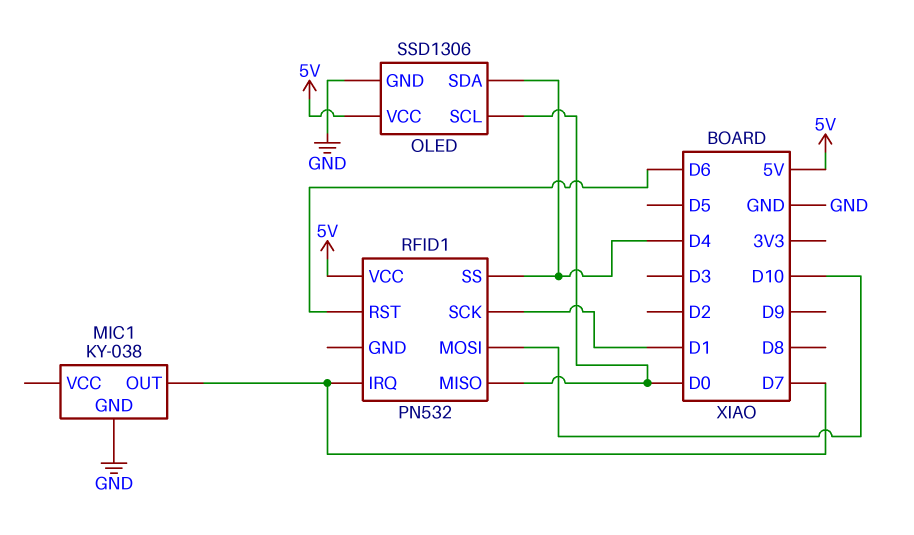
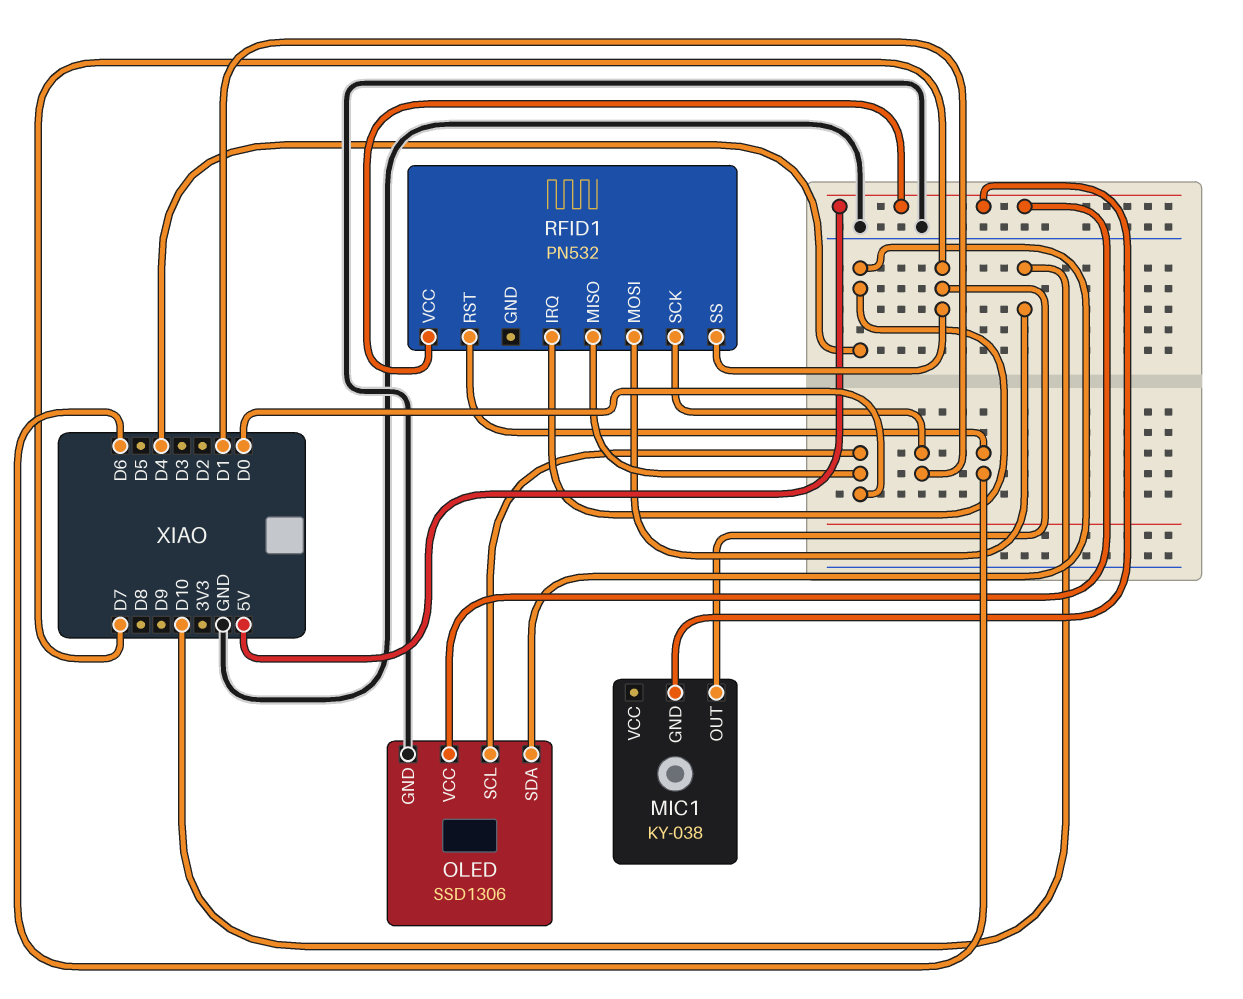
MIC1 pin GND: GND -> 5V
RFID1 pin IRQ: D7 -> D4
RFID1 pin SS: D4 -> D7

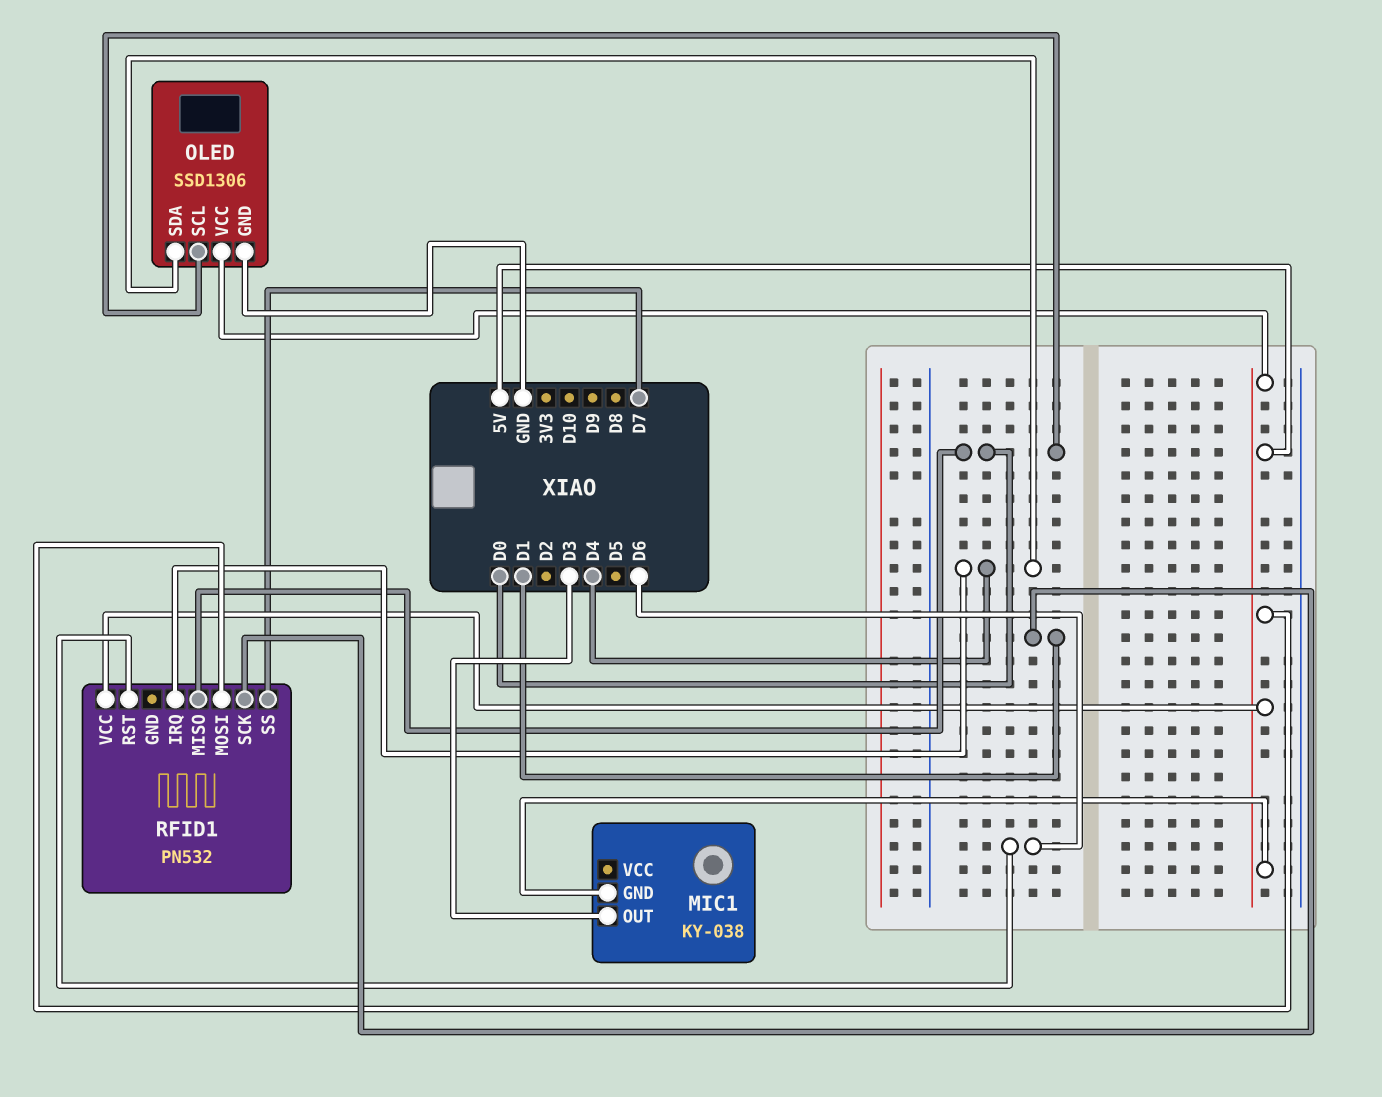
MIC1 pin OUT: D7 -> D3
RFID1 pin MOSI: D10 -> 5V

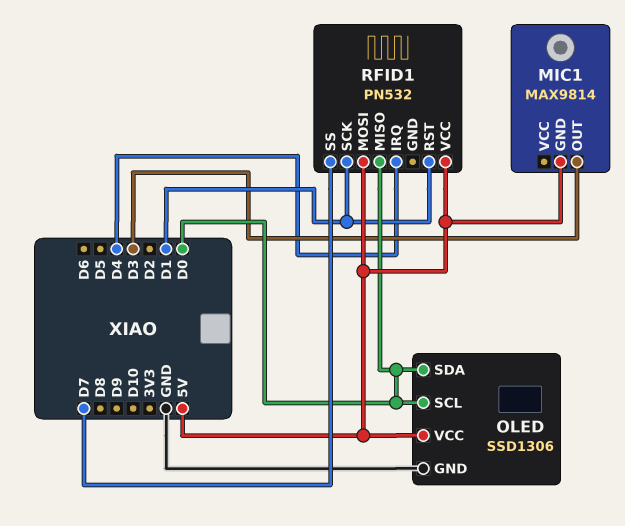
MIC1: KY-038 -> MAX9814
OLED pin SDA: D4 -> D0
RFID1 pin RST: D6 -> D1

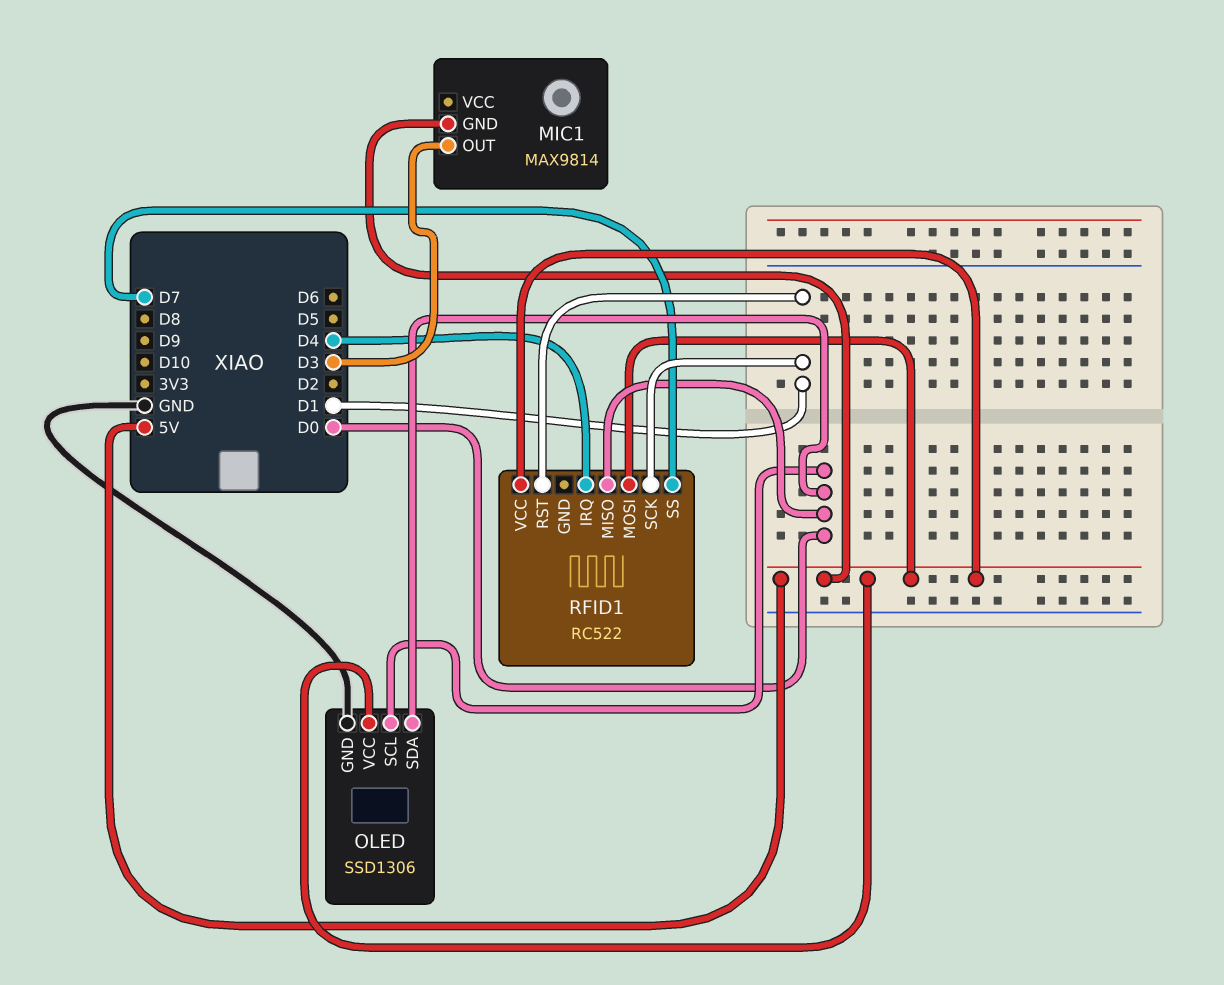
RFID1: PN532 -> RC522

